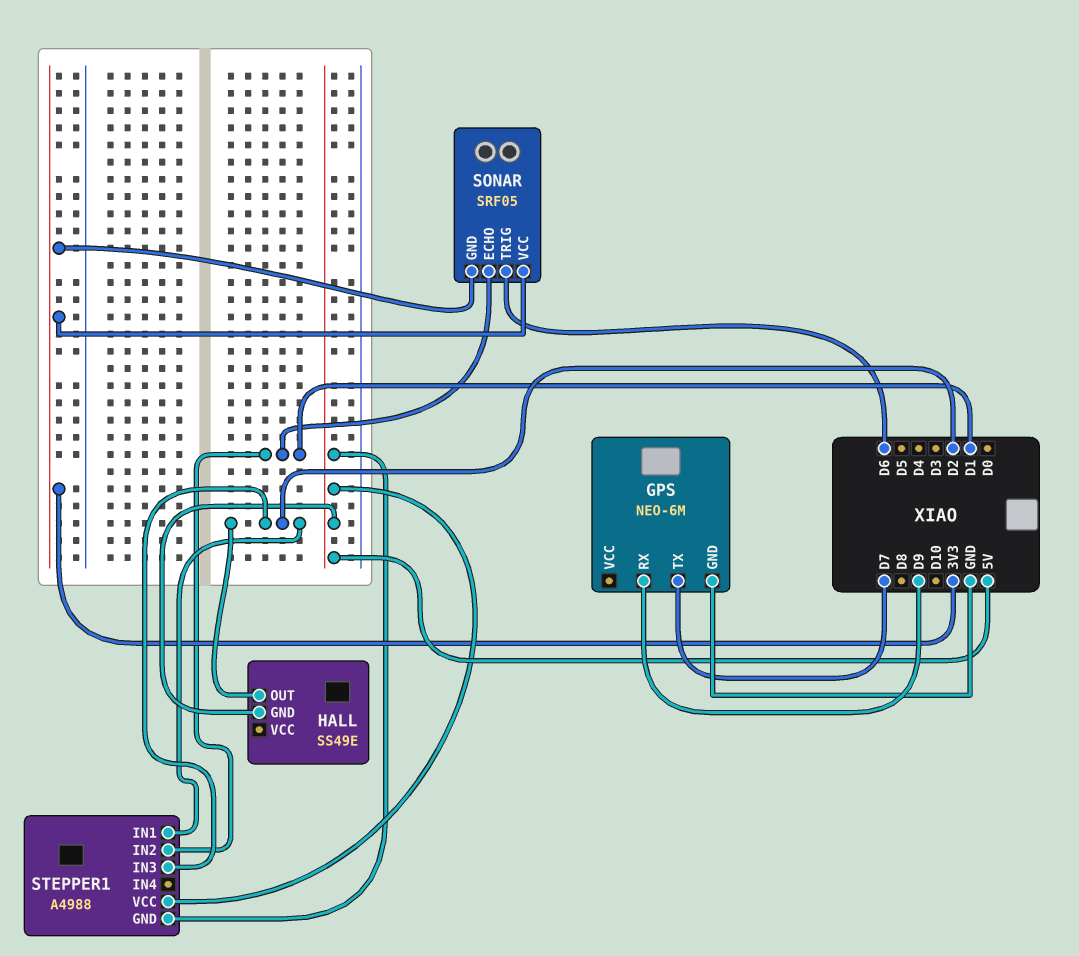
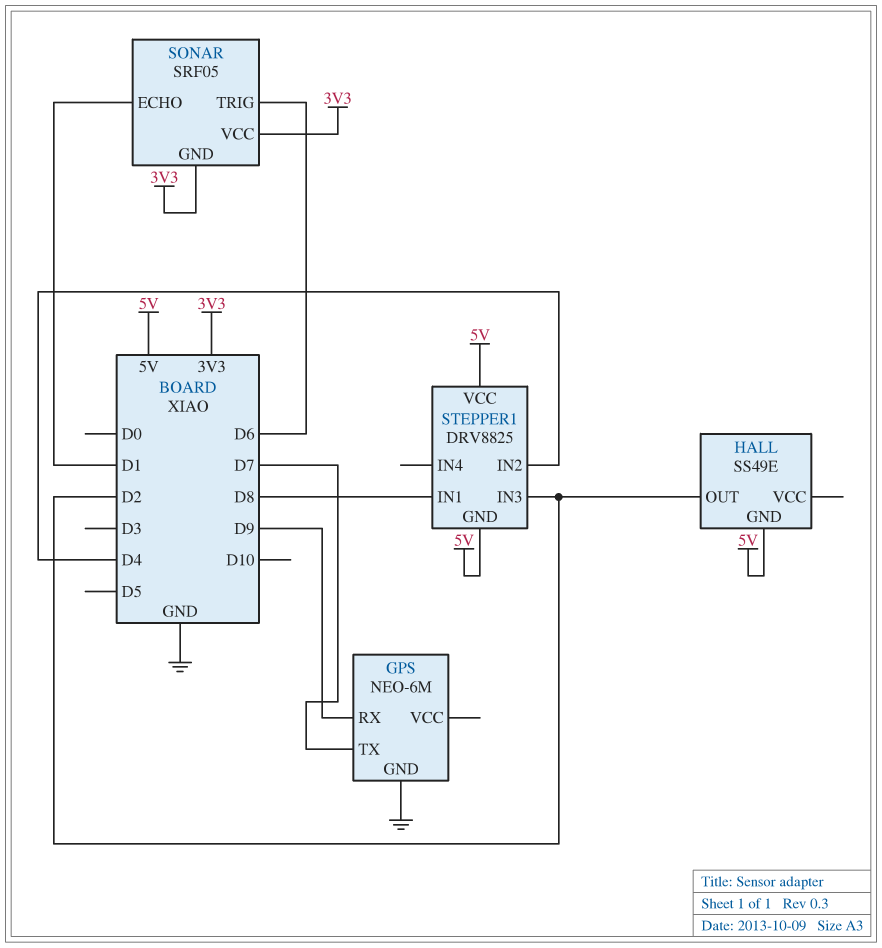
STEPPER1: A4988 -> DRV8825
STEPPER1 pin IN1: D2 -> D8
STEPPER1 pin IN2: D1 -> D4

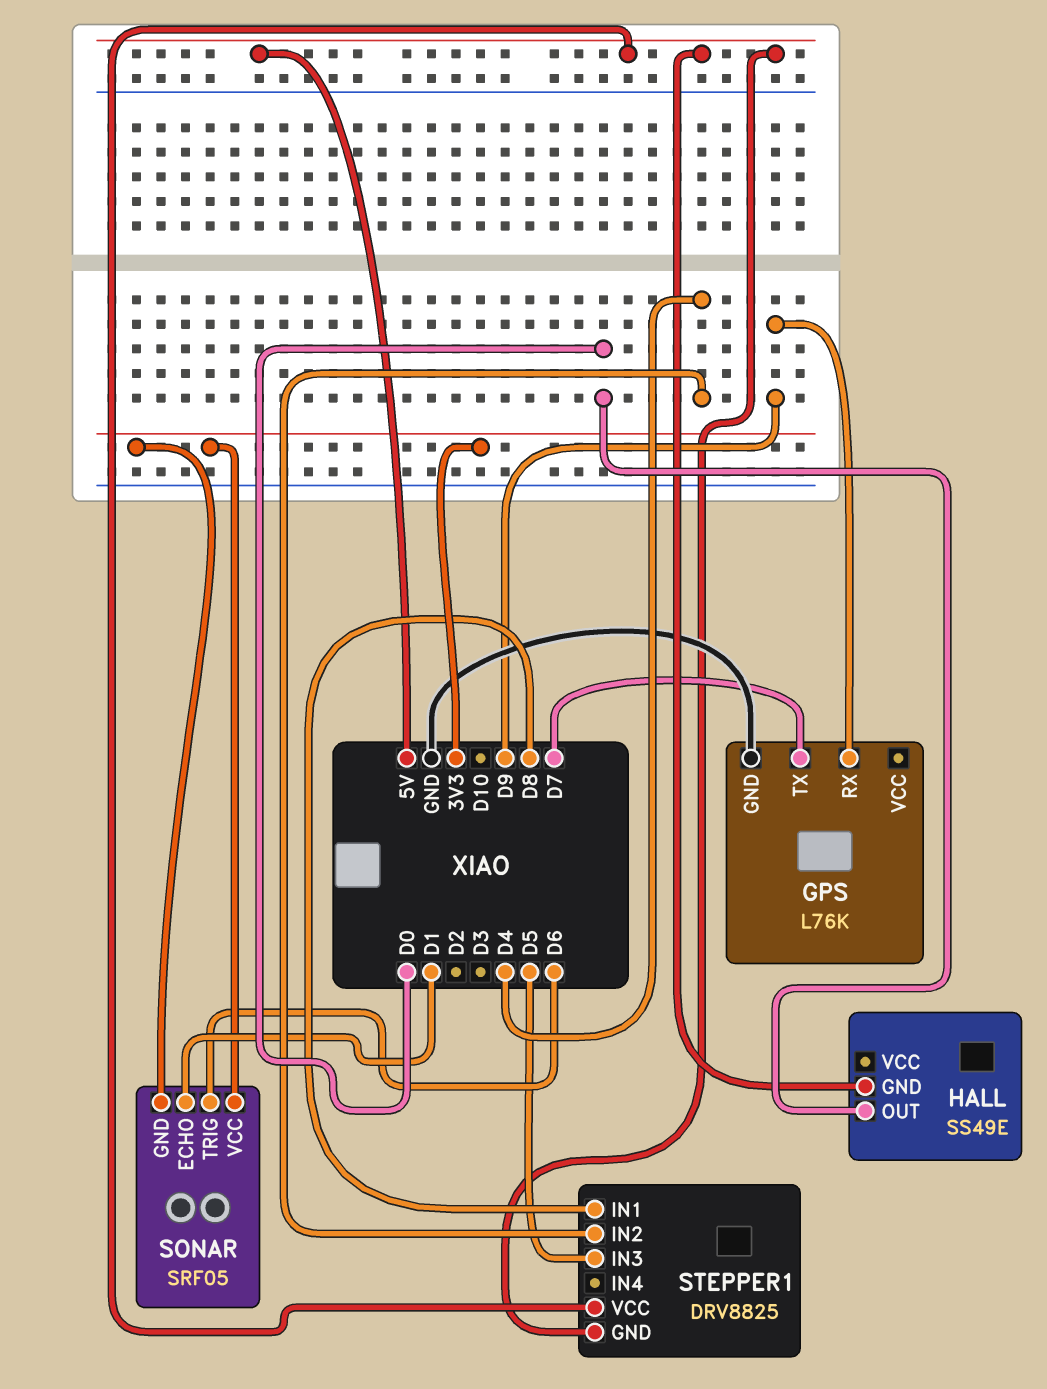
GPS: NEO-6M -> L76K
HALL pin OUT: D2 -> D0
STEPPER1 pin IN3: D2 -> D5

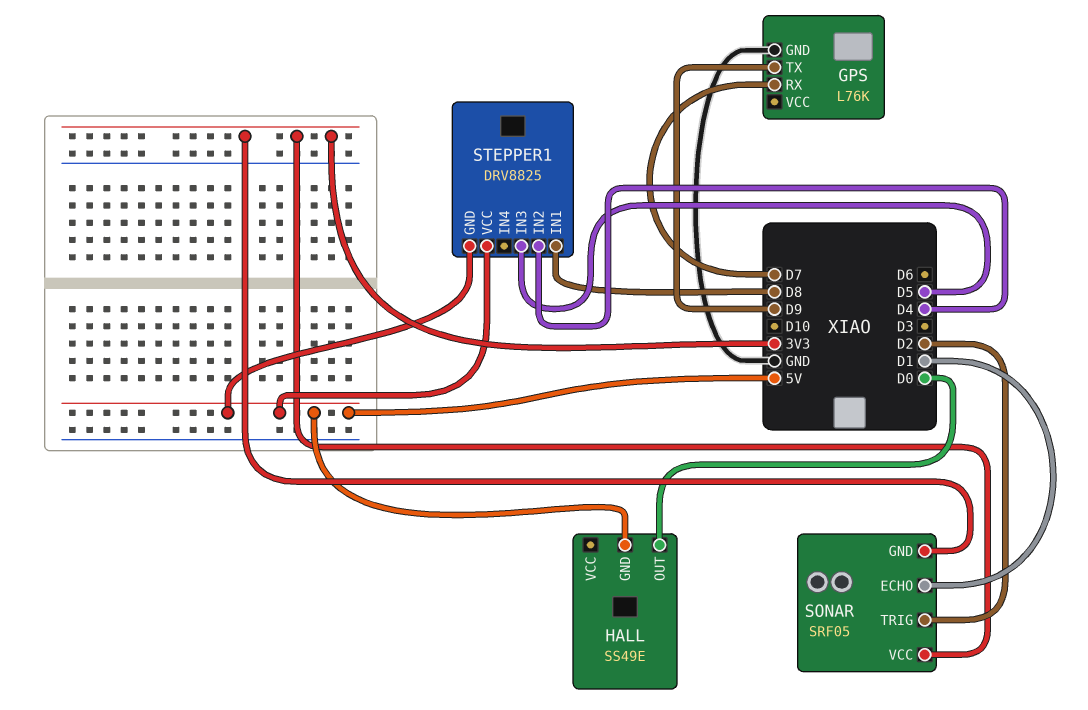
GPS pin RX: D9 -> D7
GPS pin TX: D7 -> D9
SONAR pin TRIG: D6 -> D2

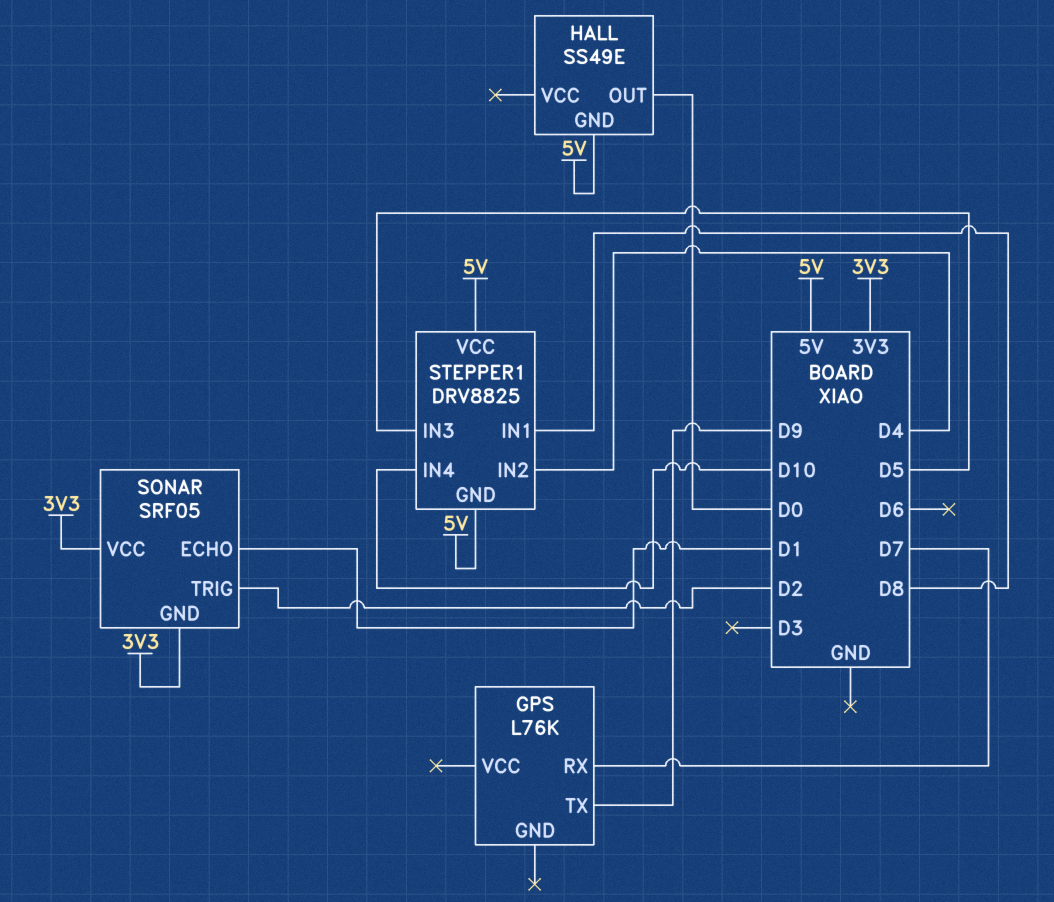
GPS pin GND: GND -> none
STEPPER1 pin IN4: none -> D10

